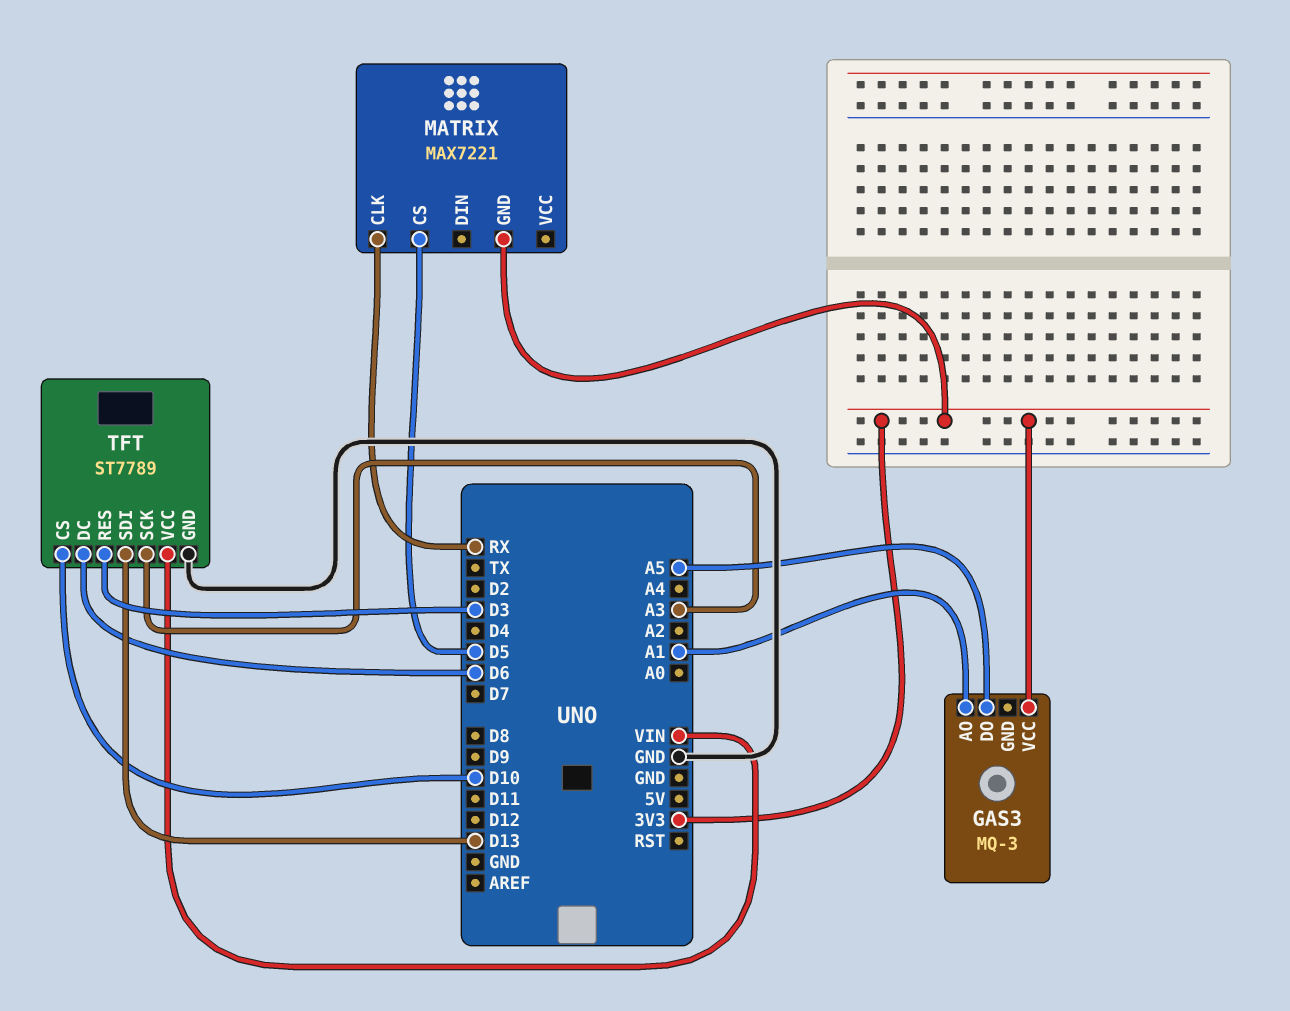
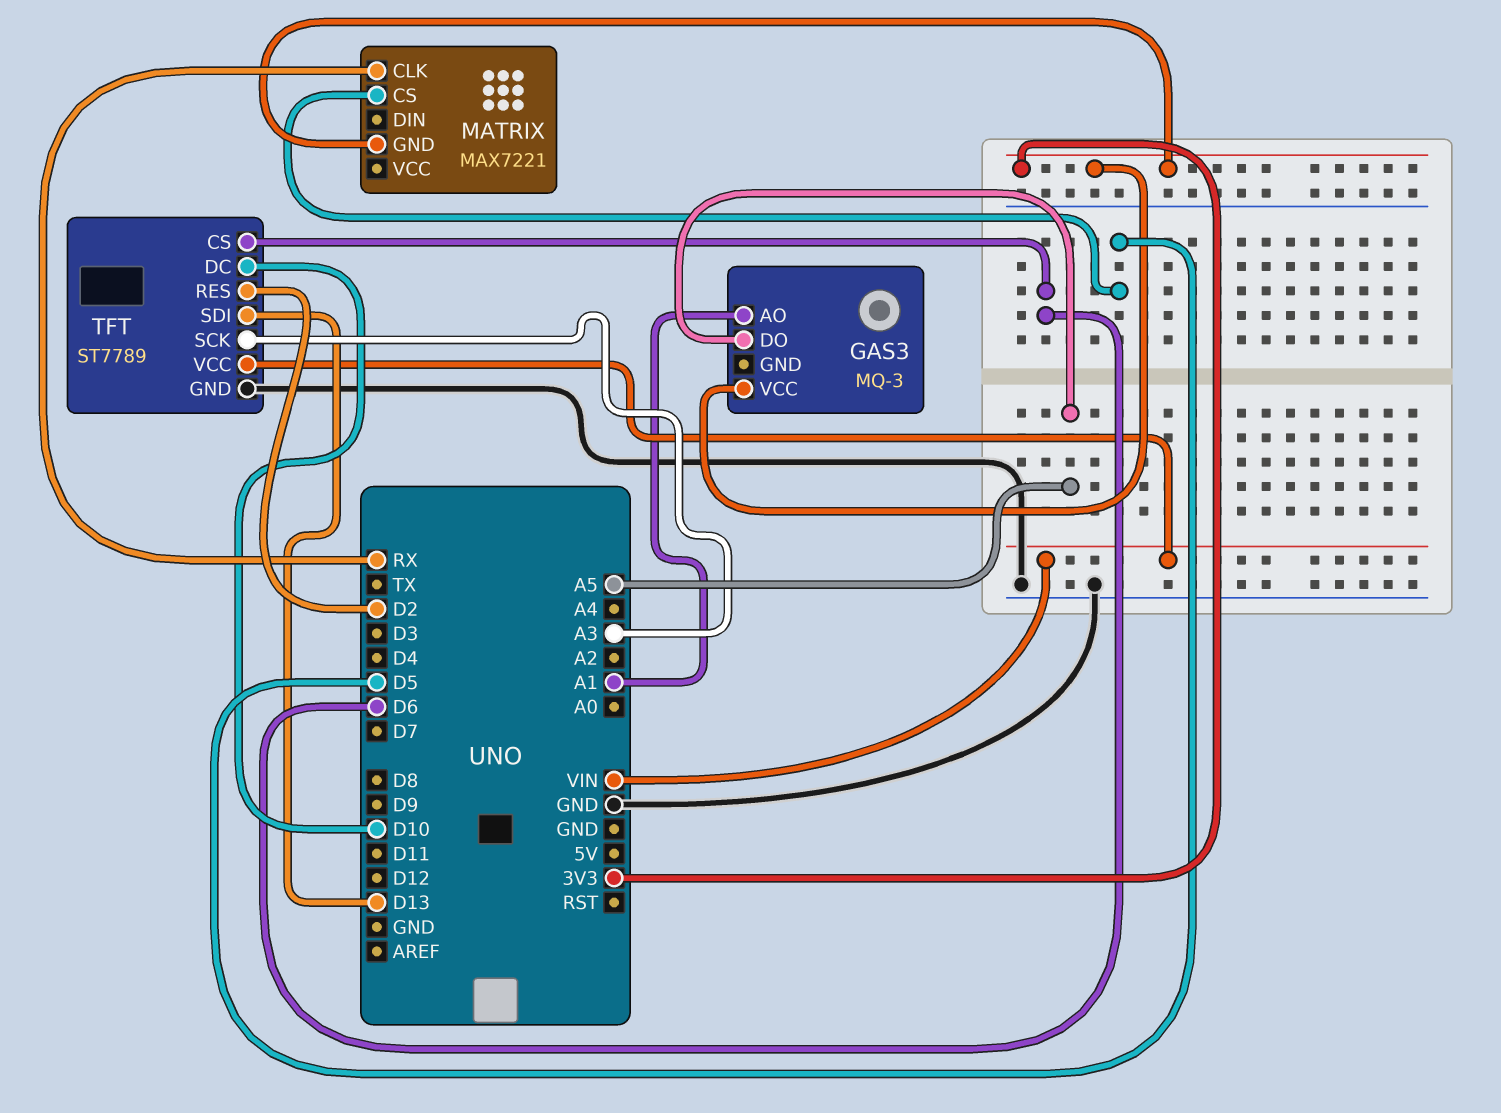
TFT pin CS: D10 -> D6
TFT pin DC: D6 -> D10
TFT pin RES: D3 -> D2

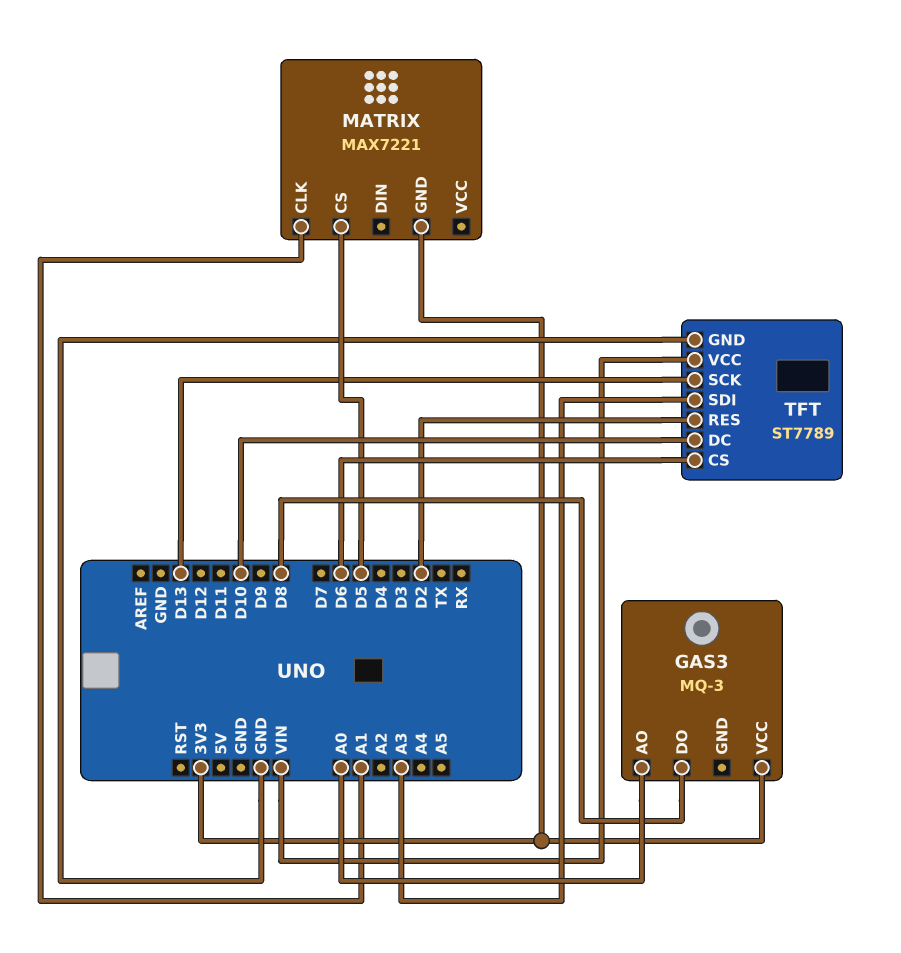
GAS3 pin AO: A1 -> A0
GAS3 pin DO: A5 -> D8
MATRIX pin CLK: RX -> A1
TFT pin SCK: A3 -> D13
TFT pin SDI: D13 -> A3

